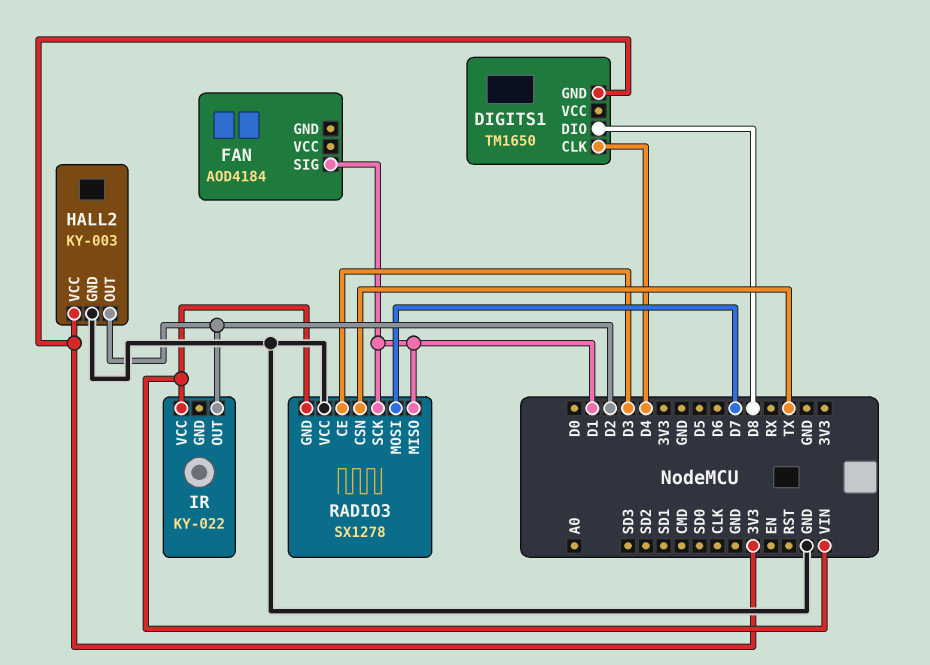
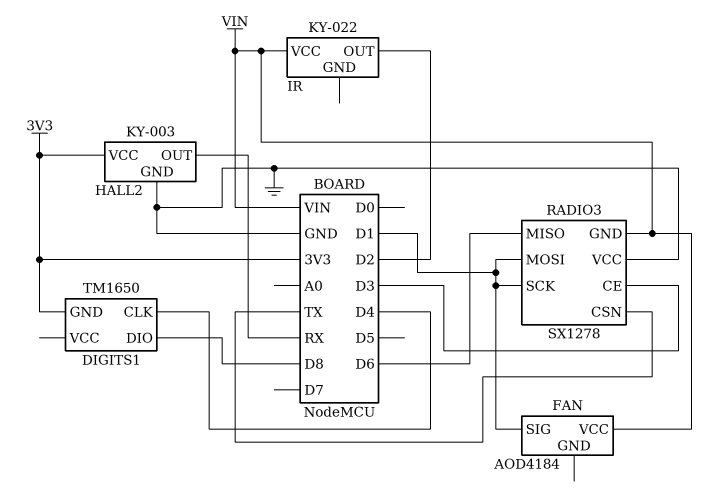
FAN pin VCC: none -> VIN
HALL2 pin OUT: D2 -> RX
RADIO3 pin MISO: D1 -> D6
RADIO3 pin MOSI: D7 -> D1

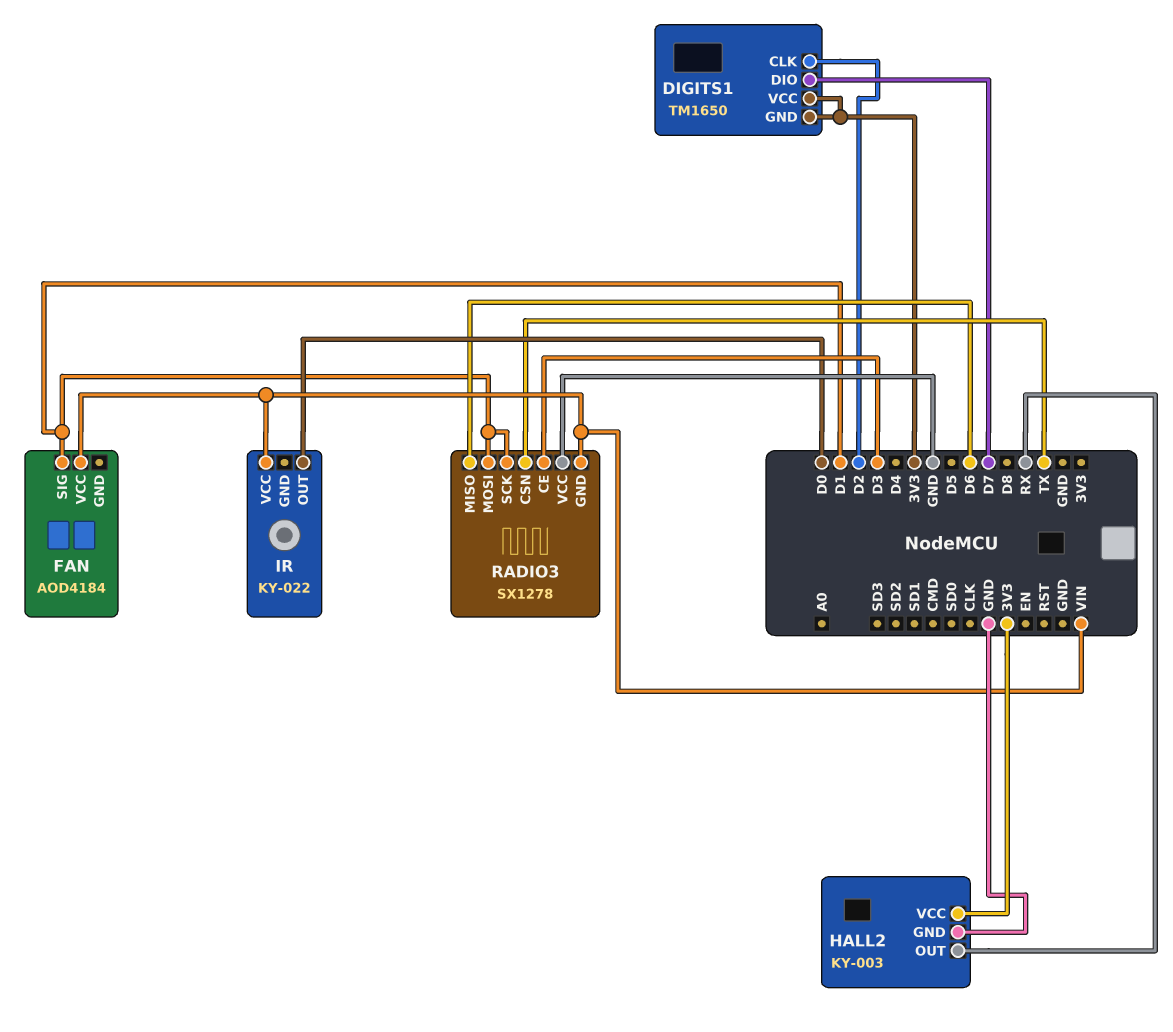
DIGITS1 pin CLK: D4 -> D2
DIGITS1 pin DIO: D8 -> D7
DIGITS1 pin VCC: none -> 3V3
IR pin OUT: D2 -> D0

